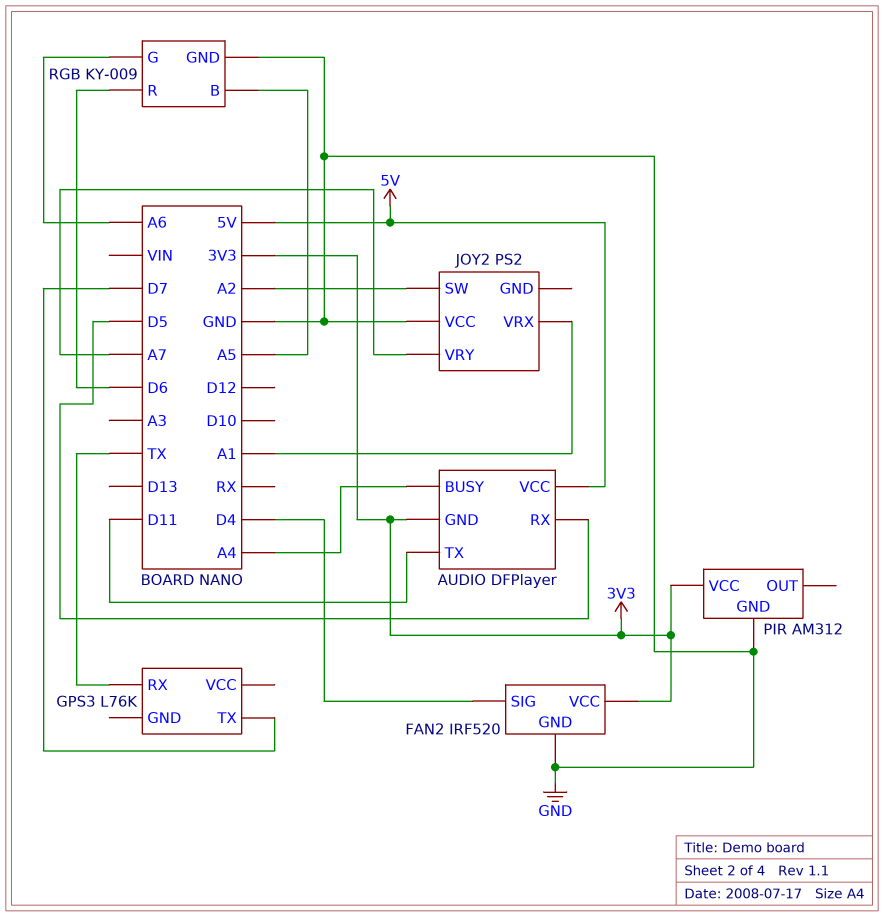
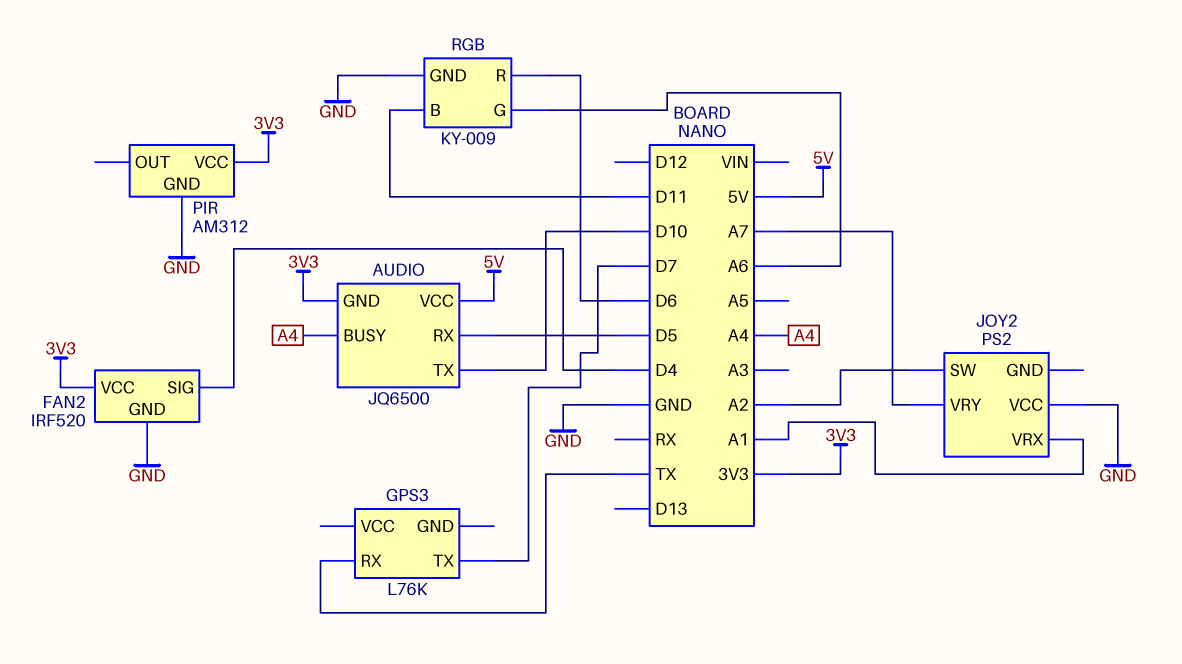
AUDIO: DFPlayer -> JQ6500
AUDIO pin TX: D11 -> D10
RGB pin B: A5 -> D11

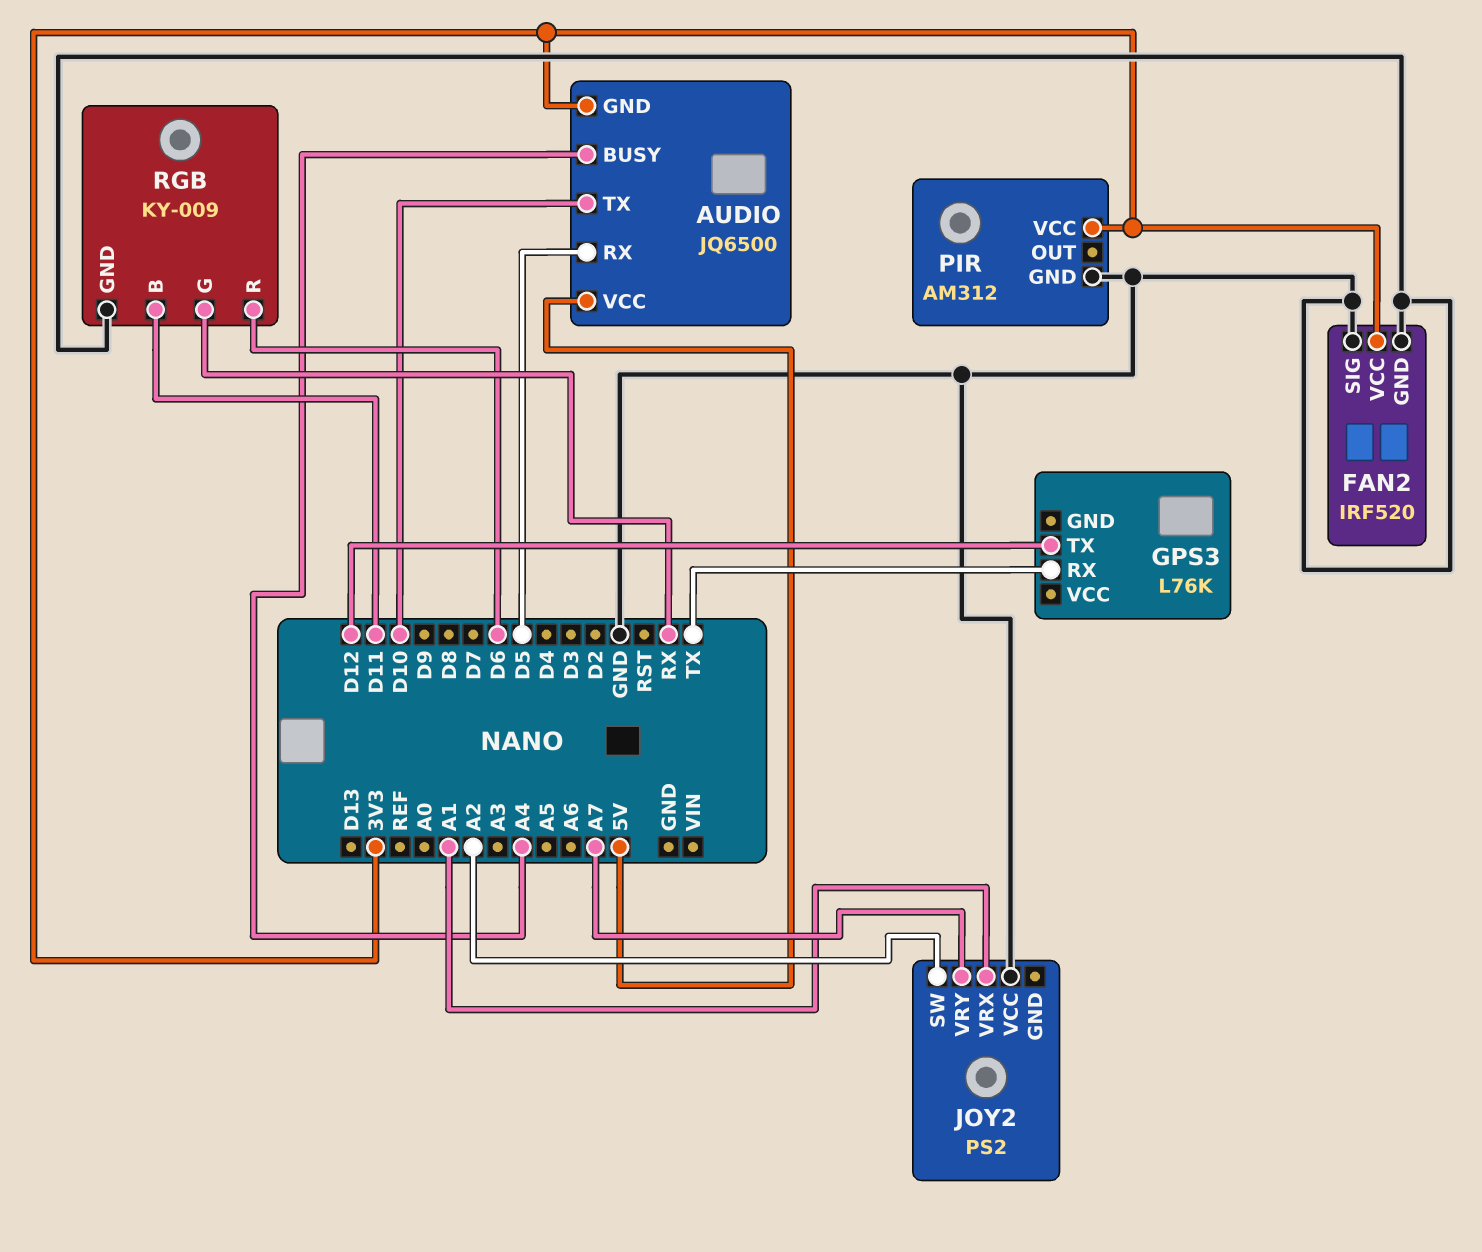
FAN2 pin SIG: D4 -> GND
GPS3 pin TX: D7 -> D12
RGB pin G: A6 -> RX

